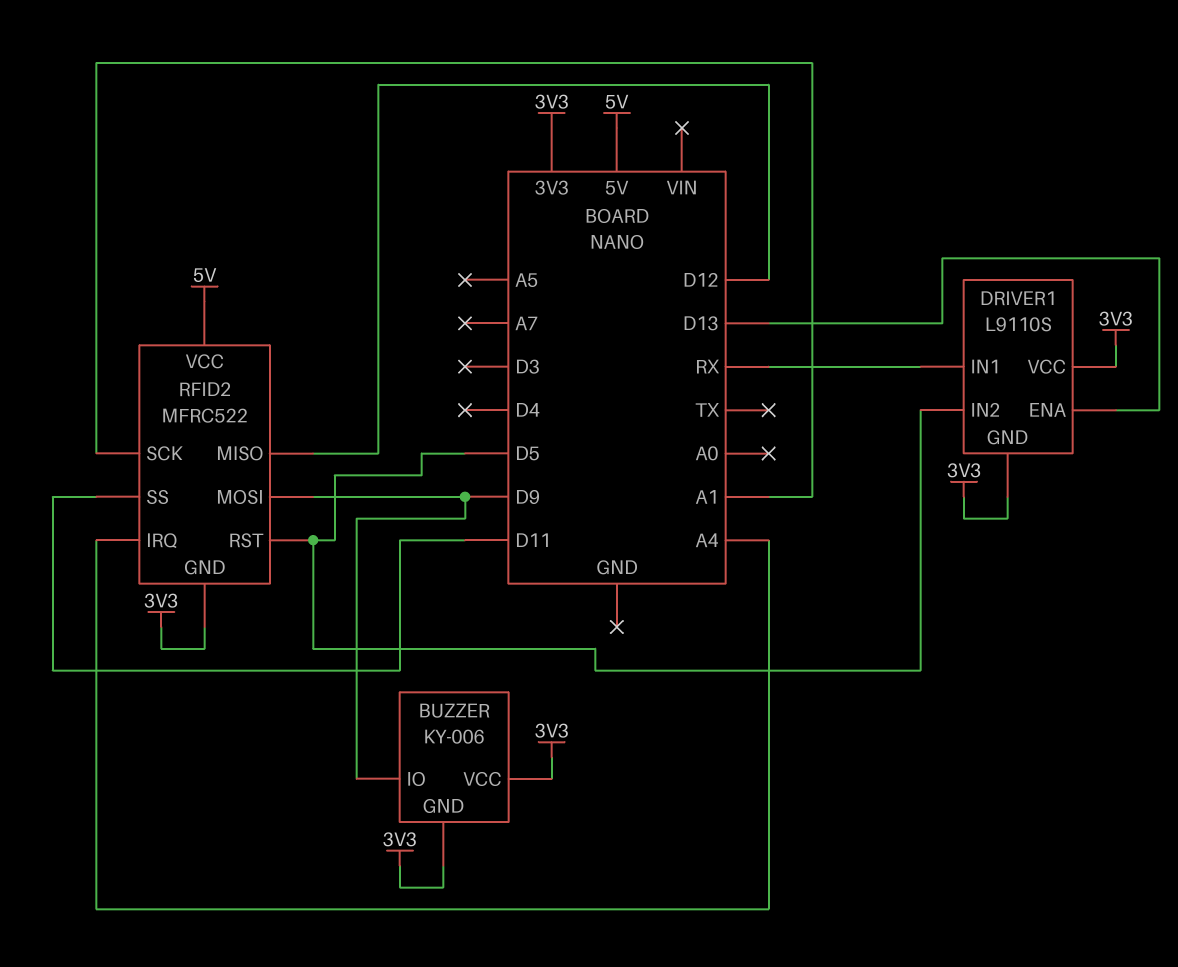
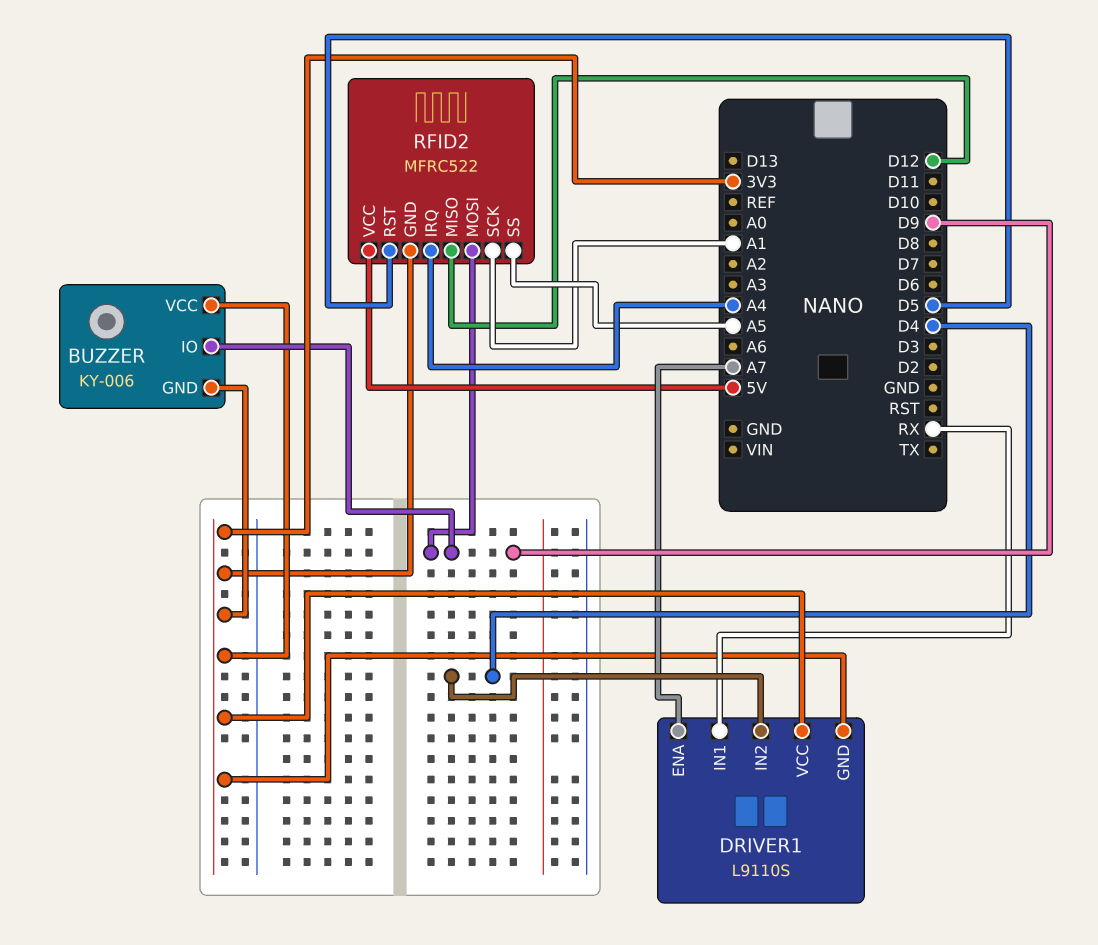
DRIVER1 pin ENA: D13 -> A7
DRIVER1 pin IN2: D5 -> D4
RFID2 pin SS: D11 -> A5

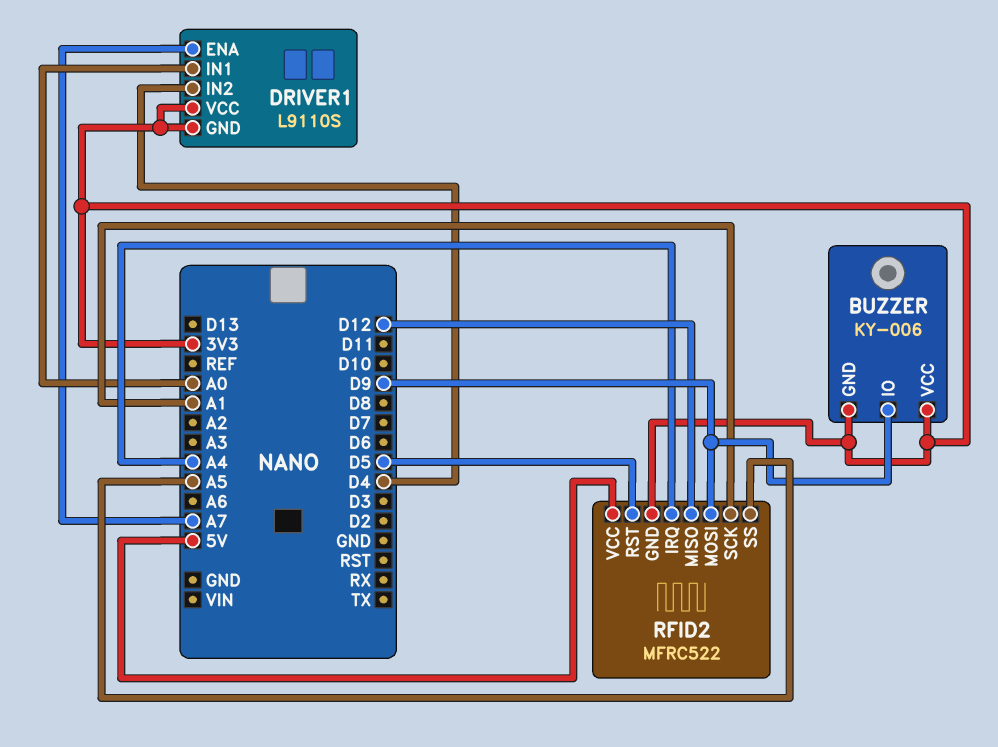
DRIVER1 pin IN1: RX -> A0

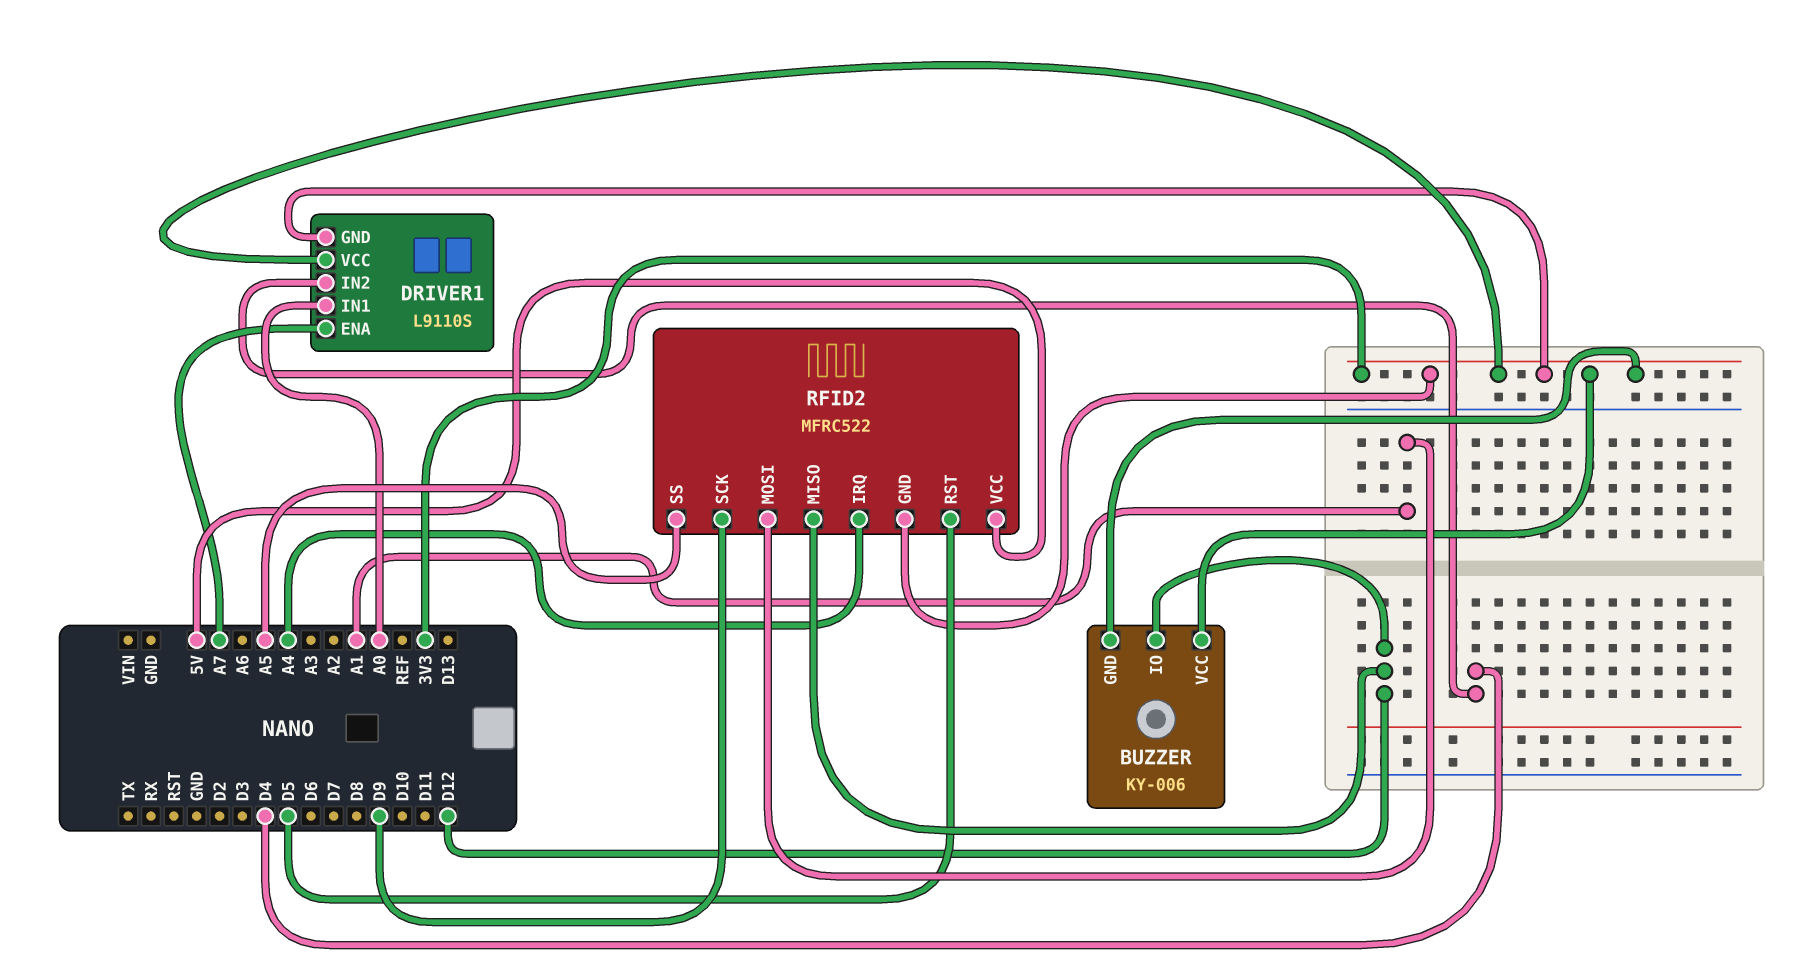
BUZZER pin IO: D9 -> D12
RFID2 pin MOSI: D9 -> A1
RFID2 pin SCK: A1 -> D9

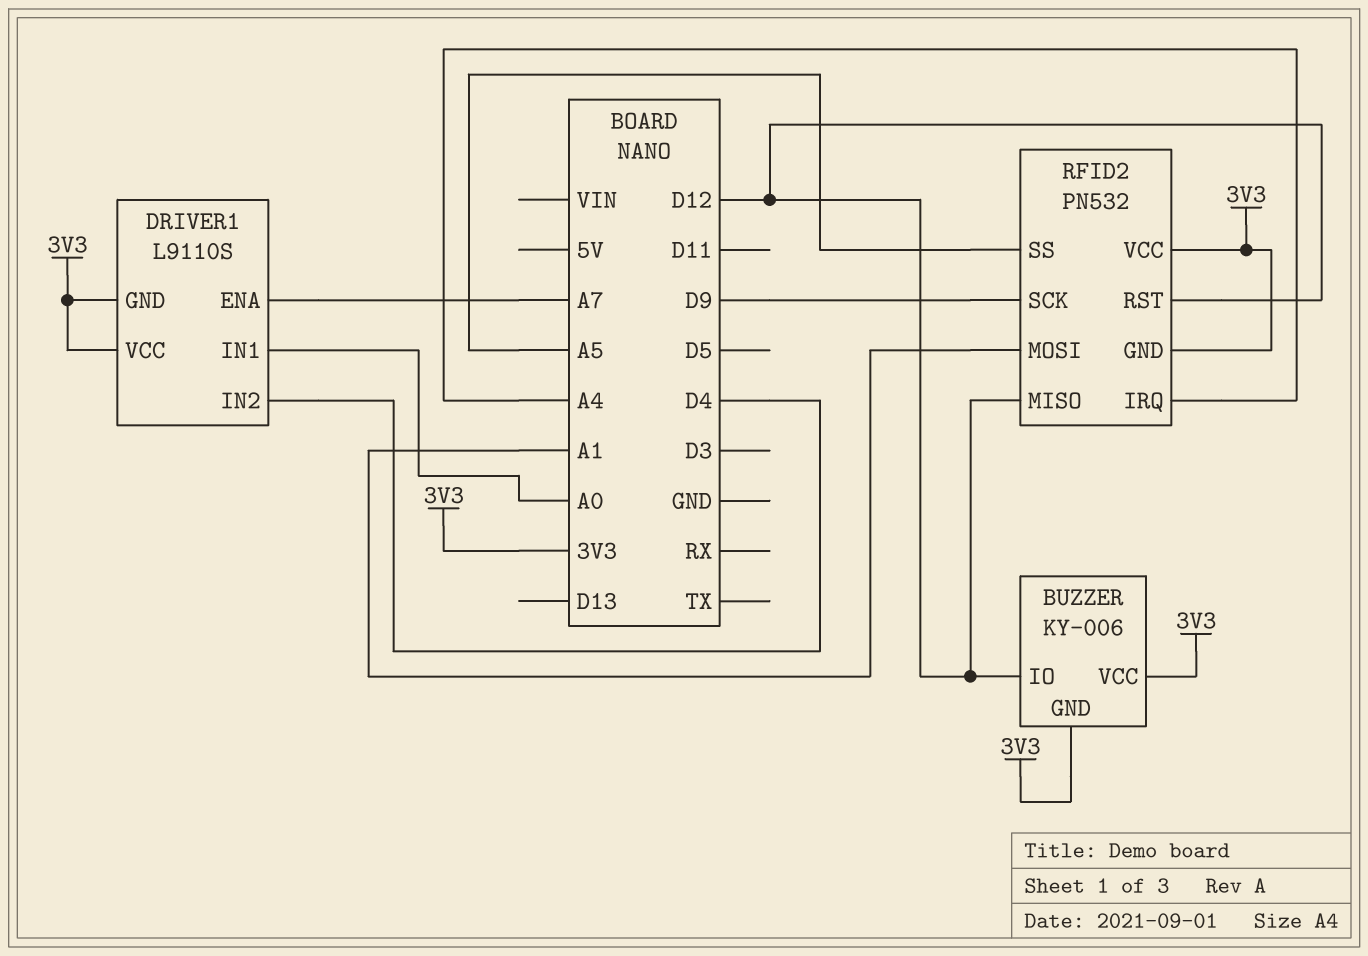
RFID2: MFRC522 -> PN532
RFID2 pin RST: D5 -> D12
RFID2 pin VCC: 5V -> 3V3

